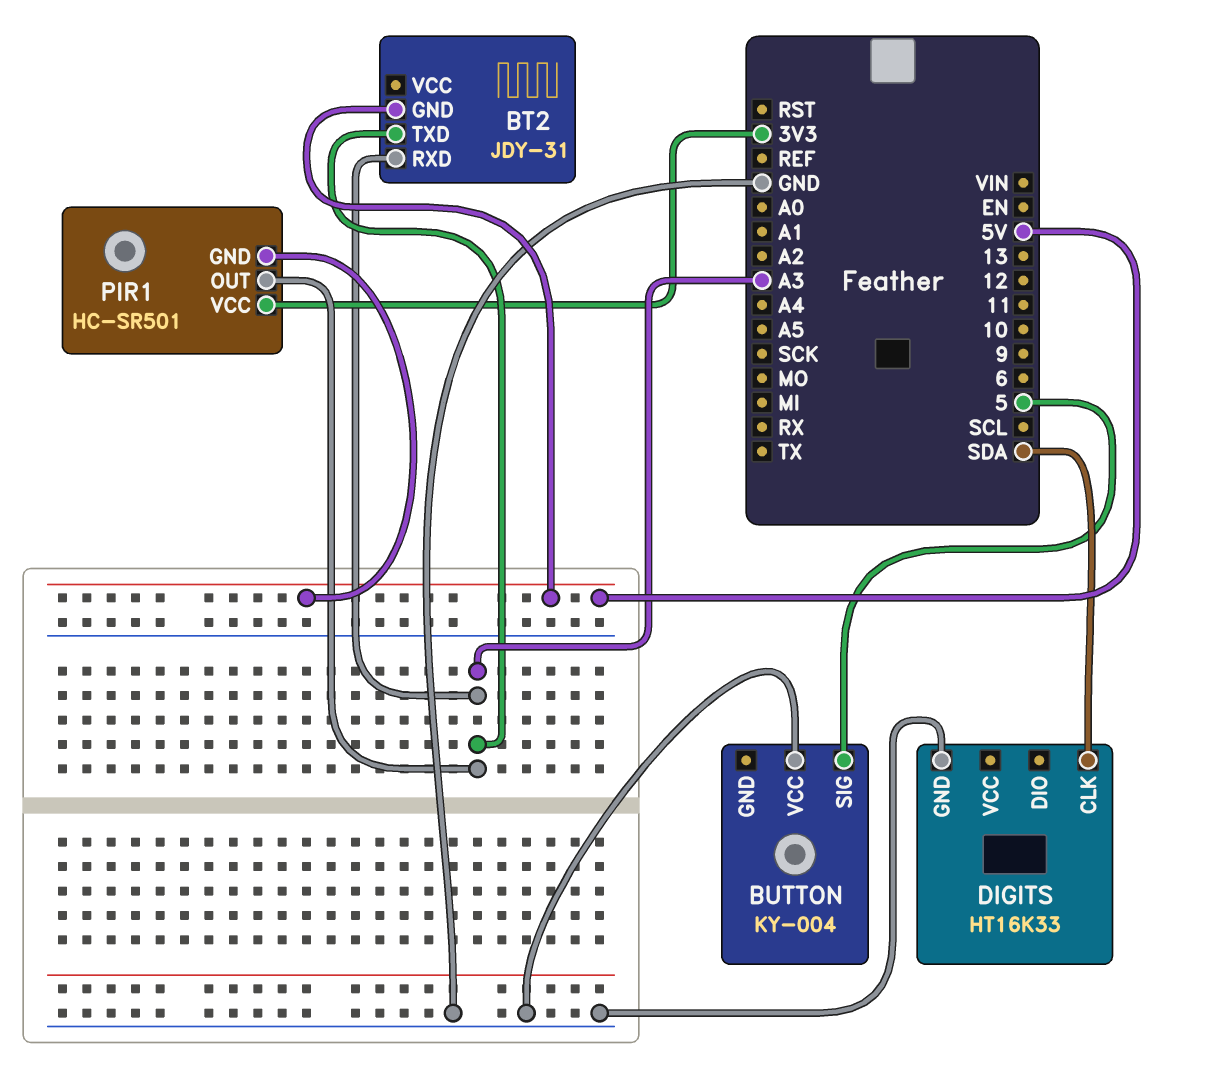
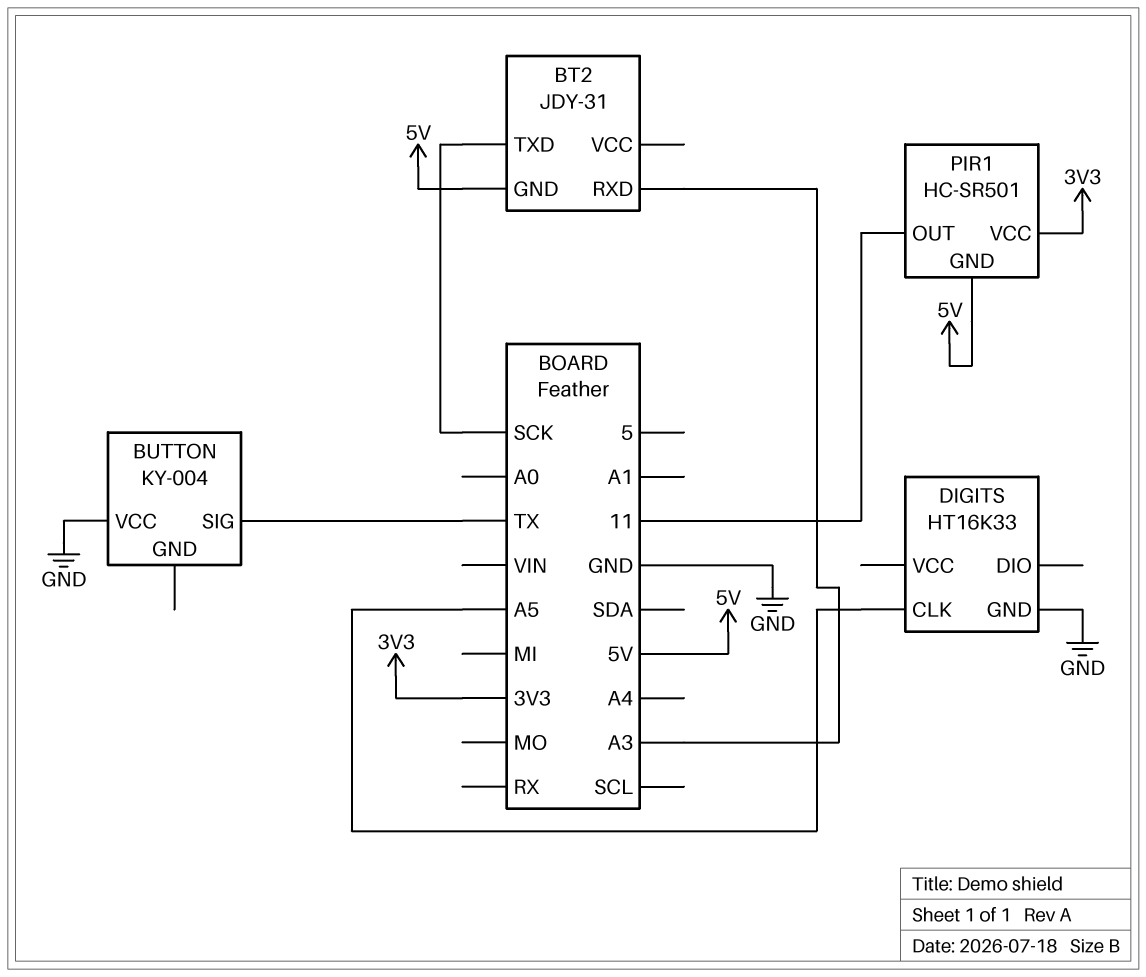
BT2 pin TXD: A3 -> SCK
BUTTON pin SIG: 5 -> TX
DIGITS pin CLK: SDA -> A5
PIR1 pin OUT: A3 -> 11

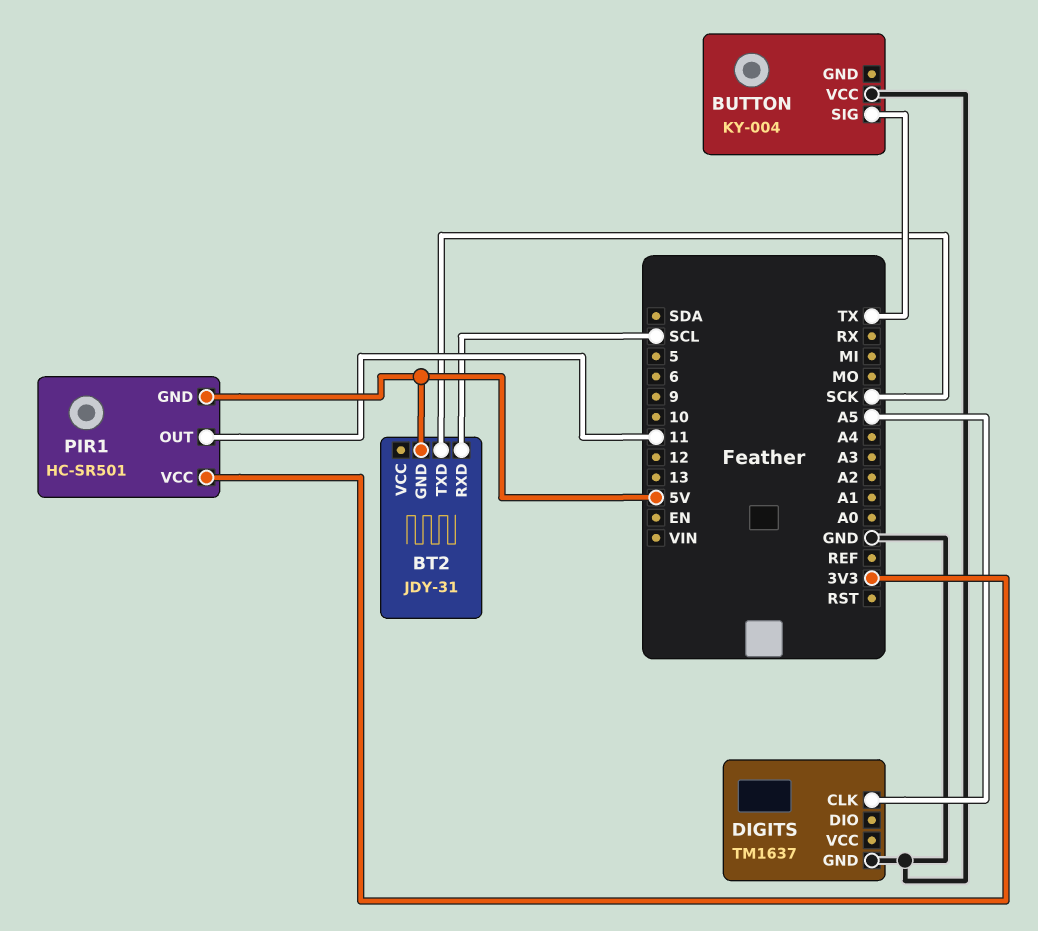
BT2 pin RXD: A3 -> SCL
DIGITS: HT16K33 -> TM1637

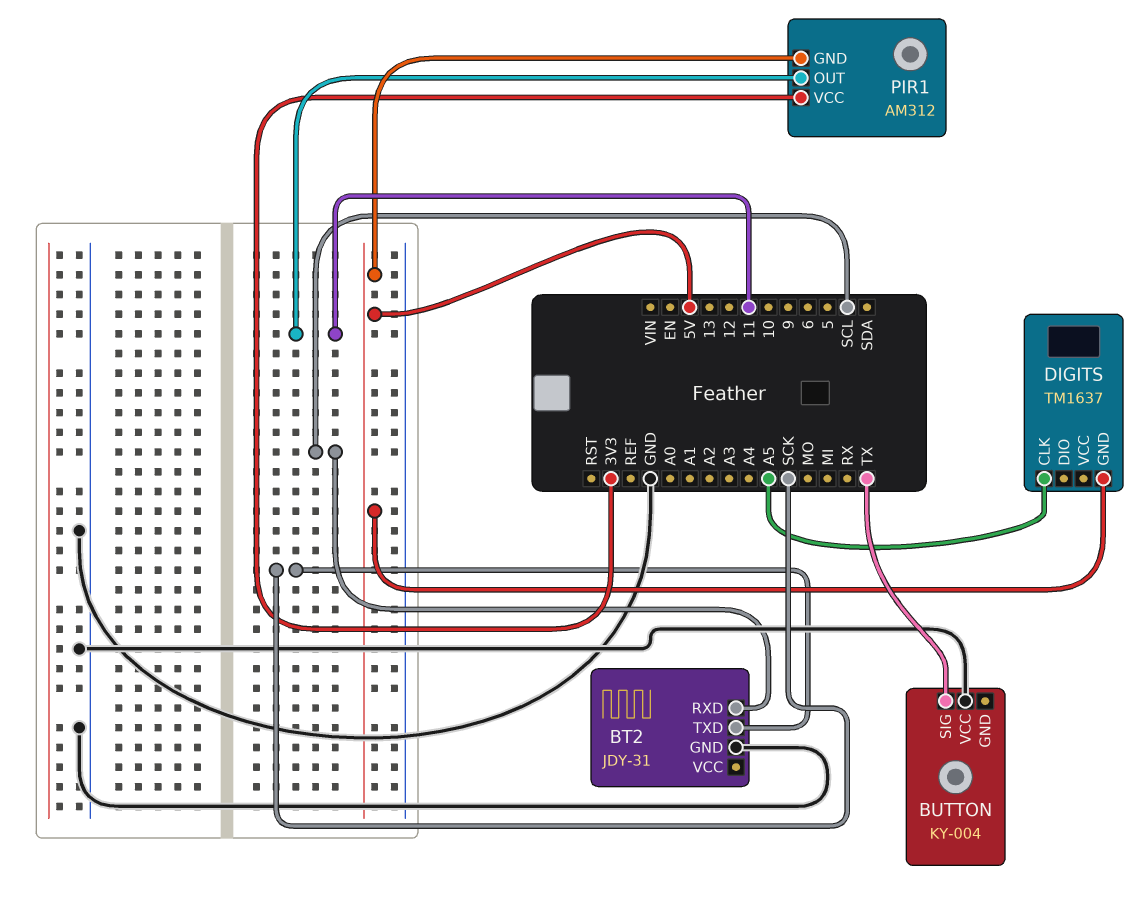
BT2 pin GND: 5V -> GND
DIGITS pin GND: GND -> 5V
PIR1: HC-SR501 -> AM312

